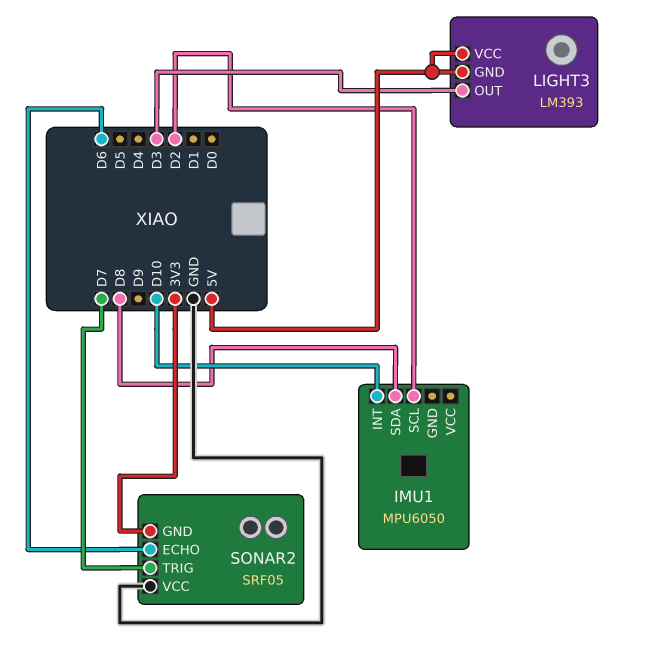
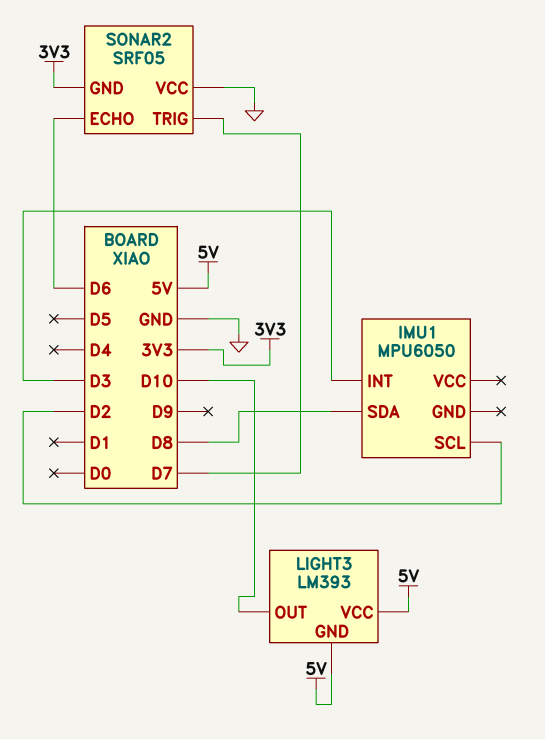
IMU1 pin INT: D10 -> D3
LIGHT3 pin OUT: D3 -> D10

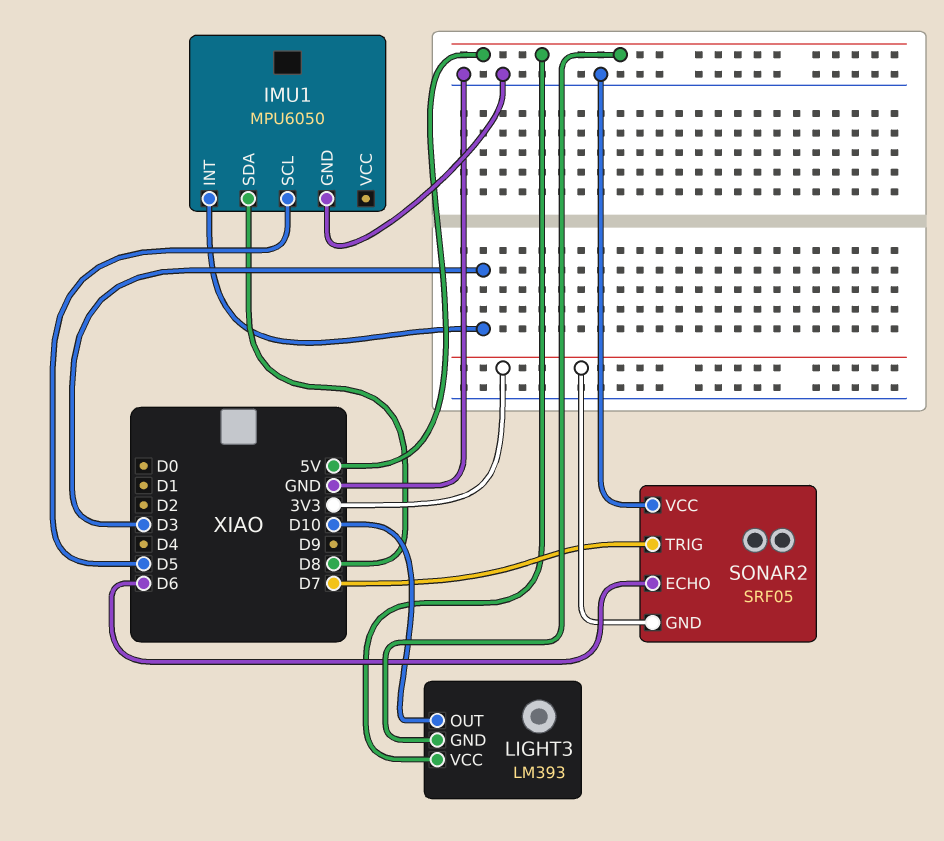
IMU1 pin GND: none -> GND
IMU1 pin SCL: D2 -> D5

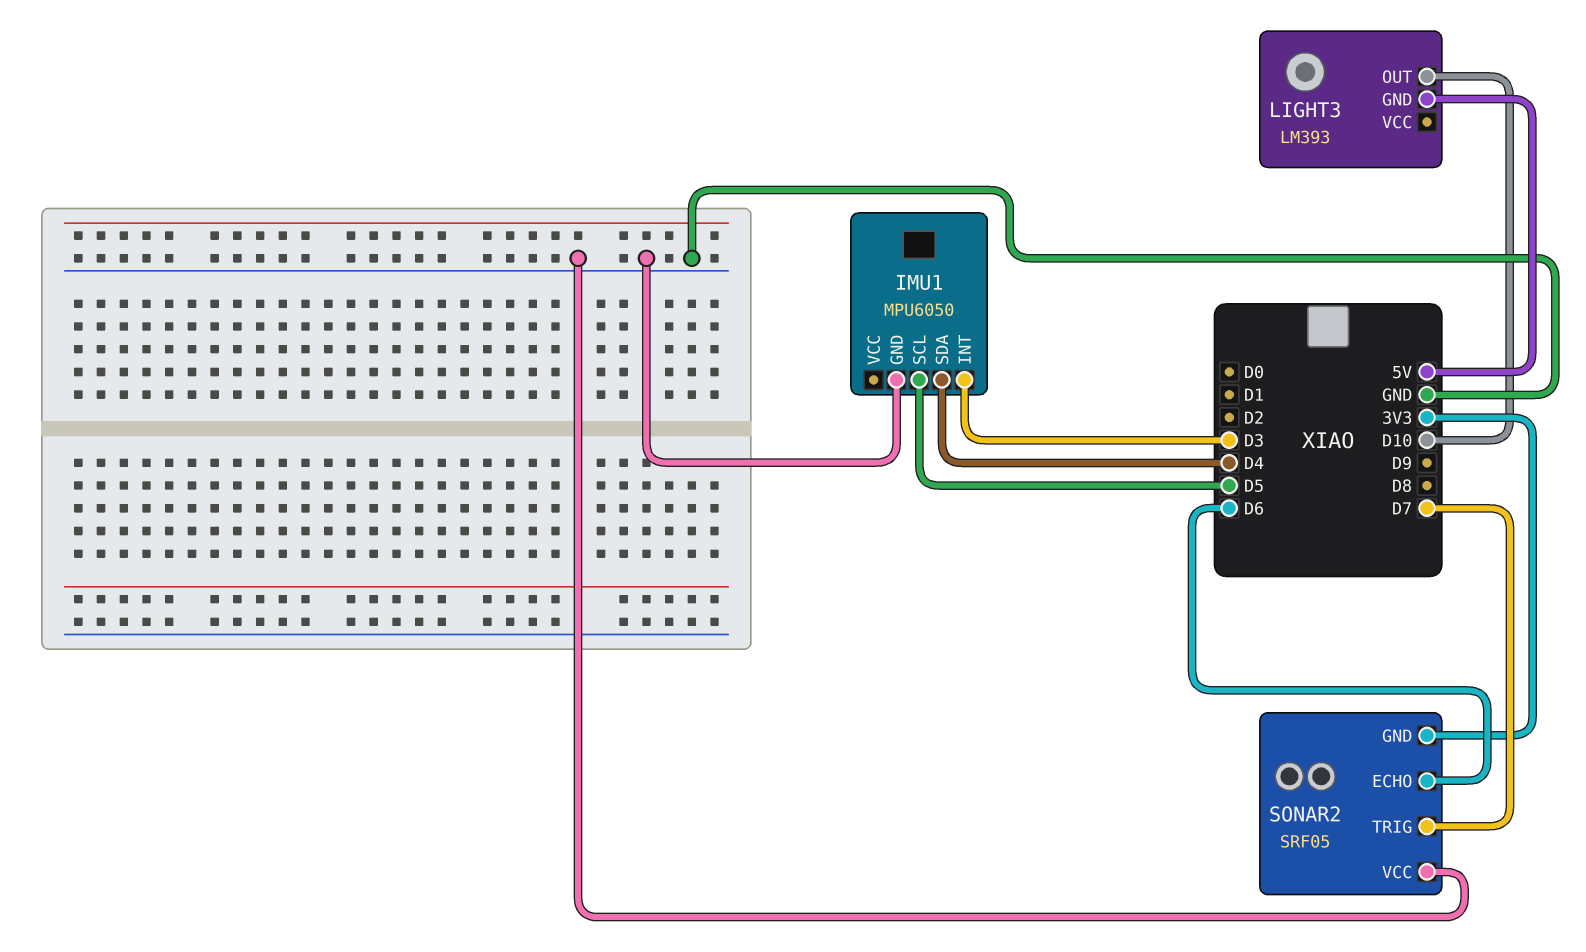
IMU1 pin SDA: D8 -> D4
LIGHT3 pin VCC: 5V -> none

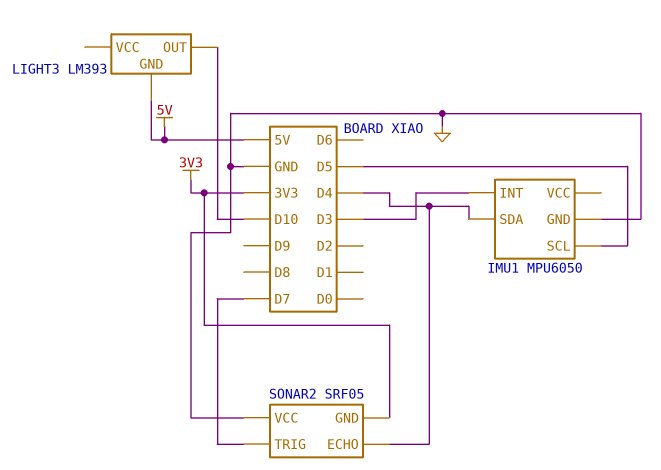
SONAR2 pin ECHO: D6 -> D4

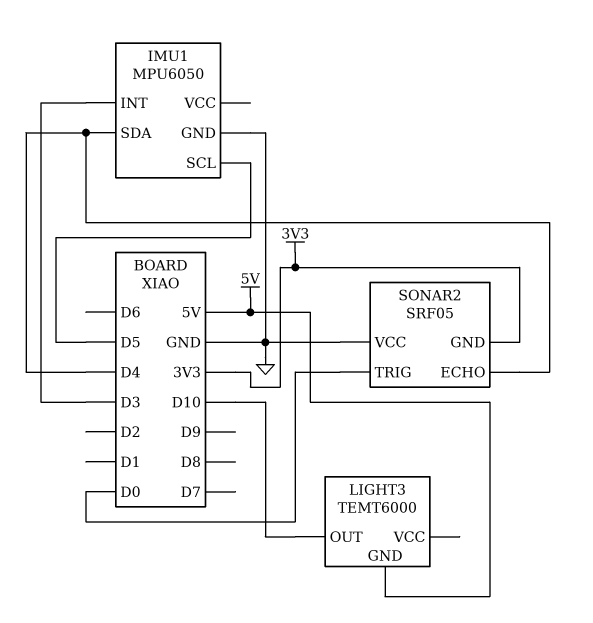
LIGHT3: LM393 -> TEMT6000
SONAR2 pin TRIG: D7 -> D0

